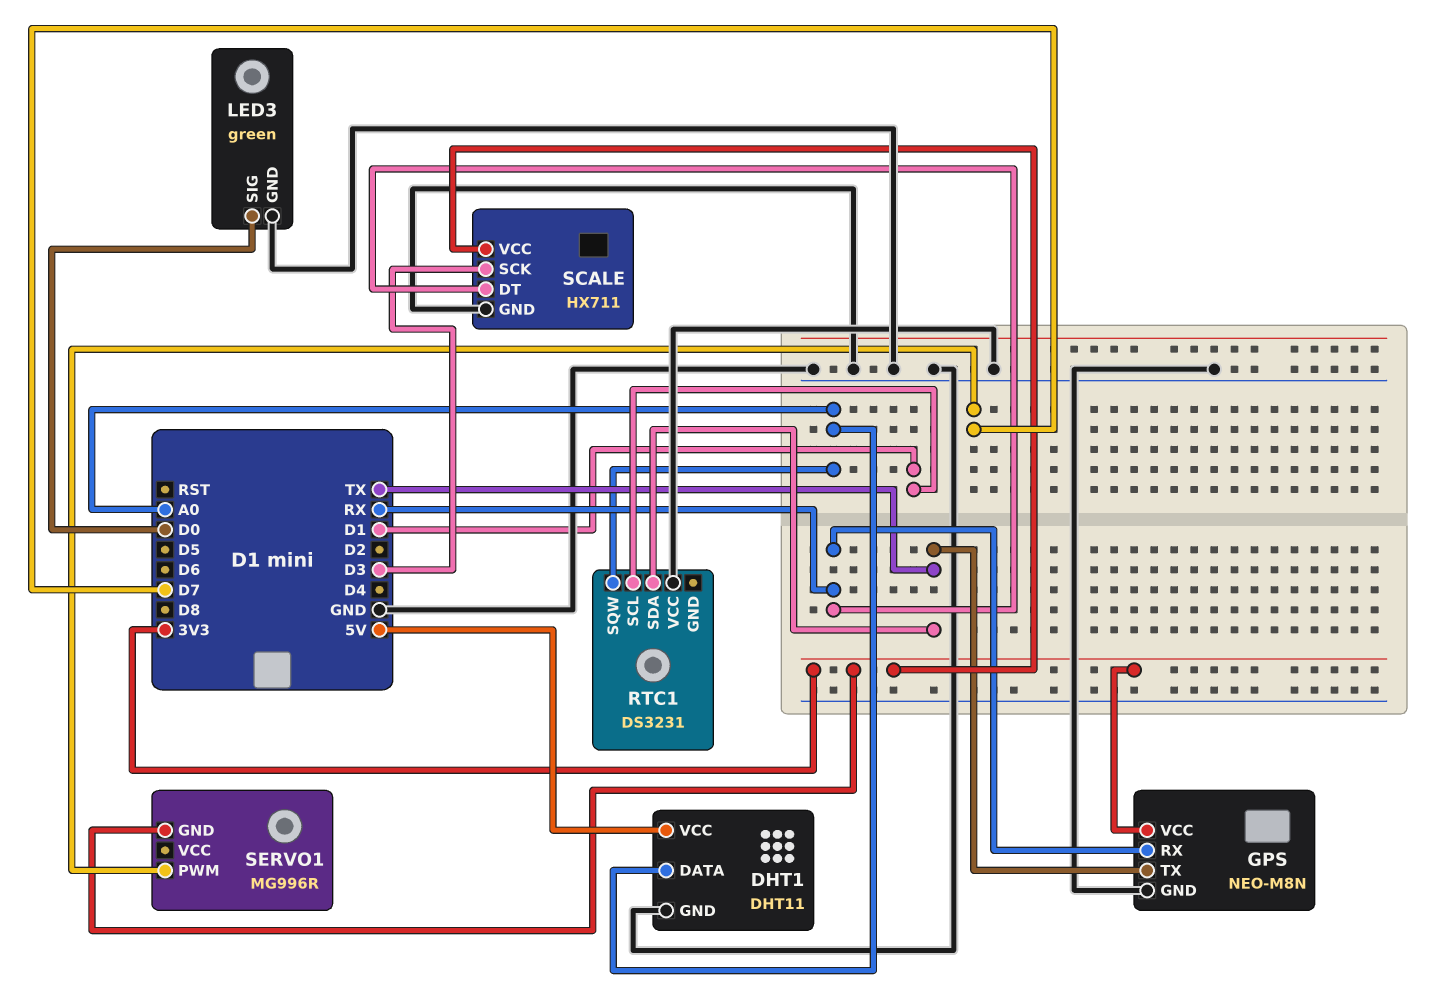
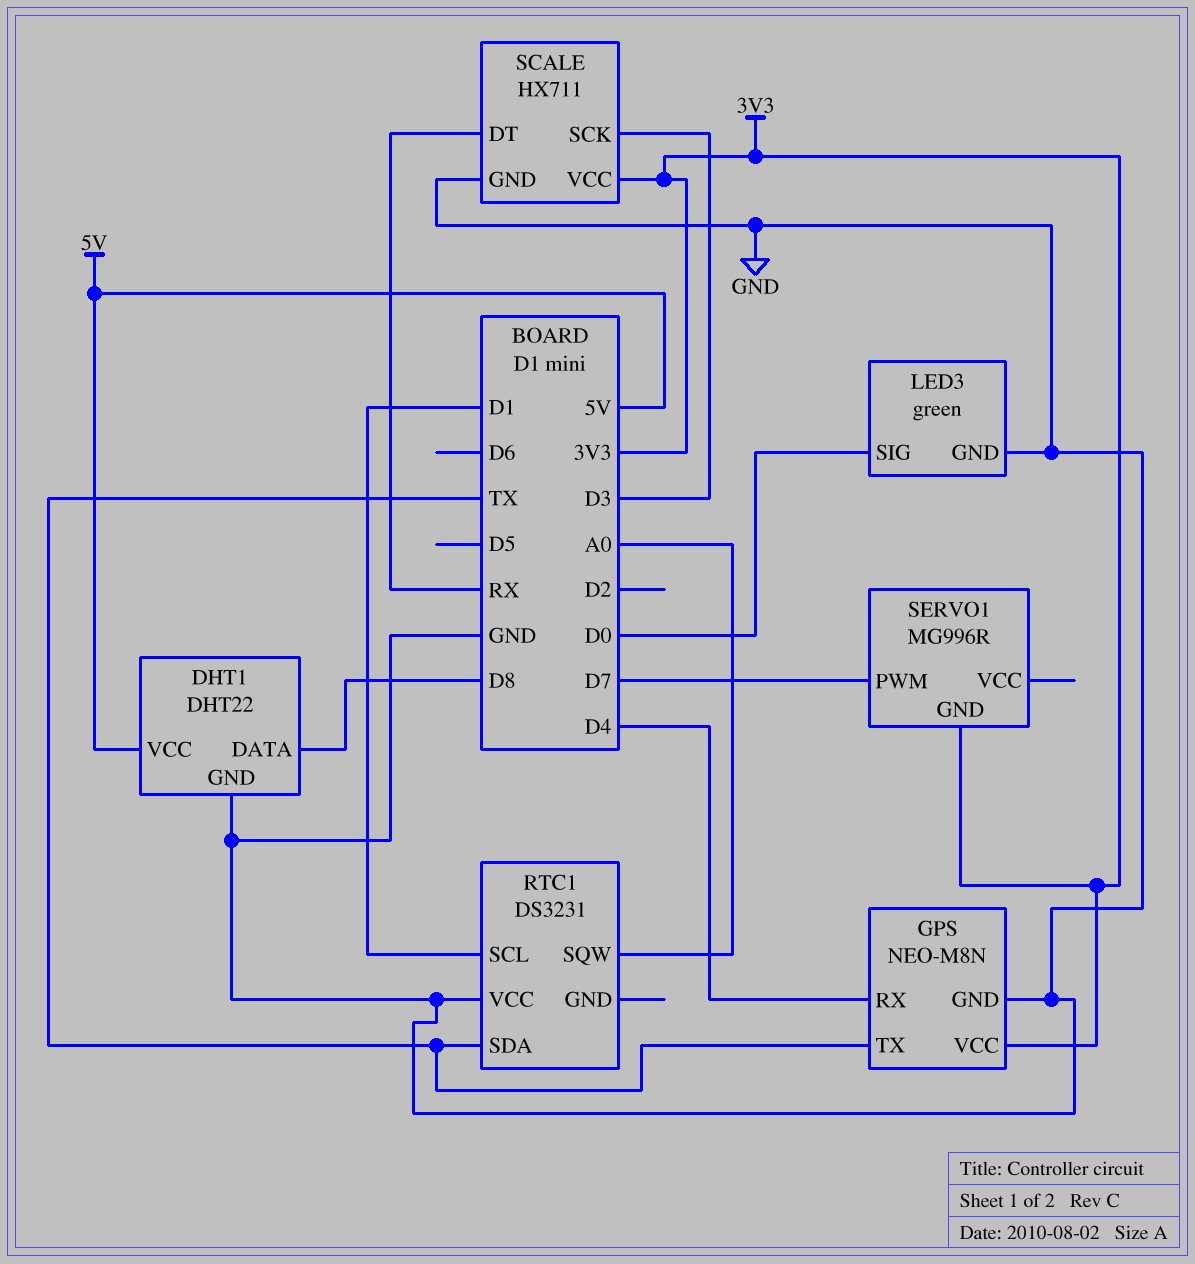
DHT1: DHT11 -> DHT22
DHT1 pin DATA: A0 -> D8
GPS pin RX: RX -> D4

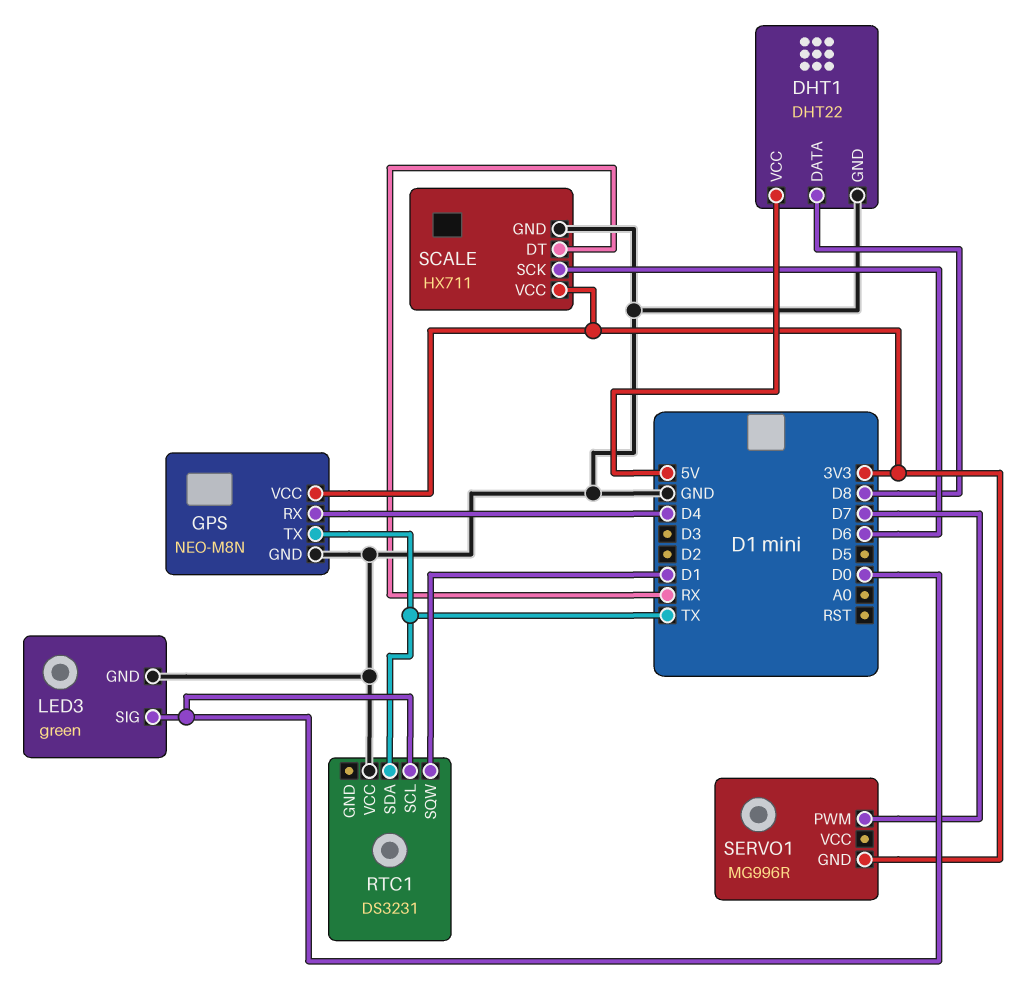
RTC1 pin SCL: D1 -> D0
RTC1 pin SQW: A0 -> D1
SCALE pin SCK: D3 -> D6

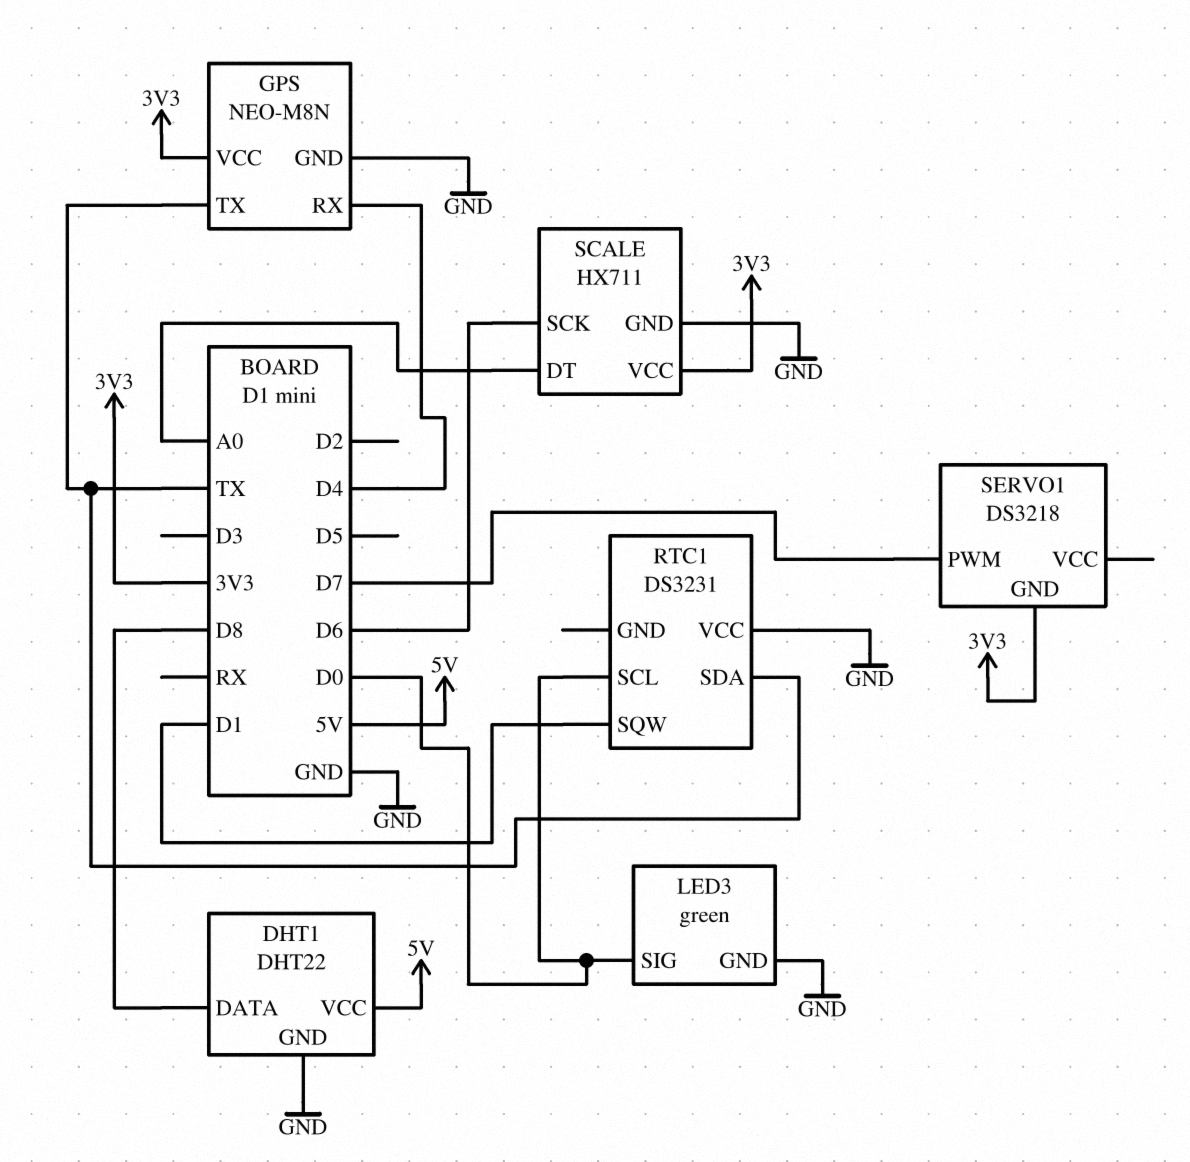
SCALE pin DT: RX -> A0
SERVO1: MG996R -> DS3218

